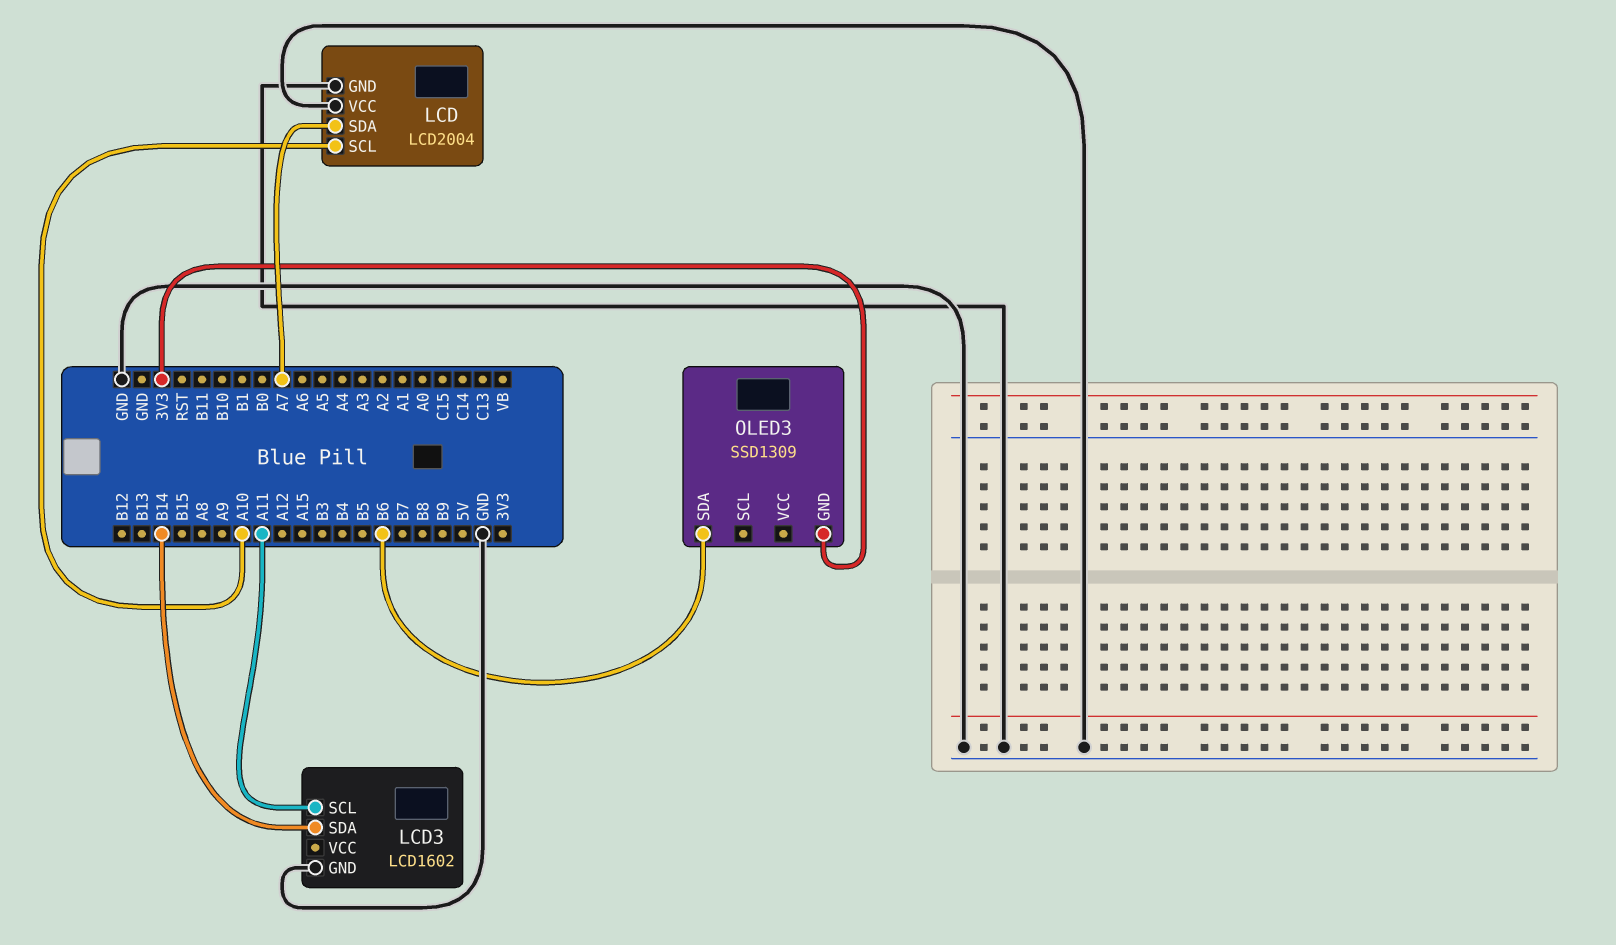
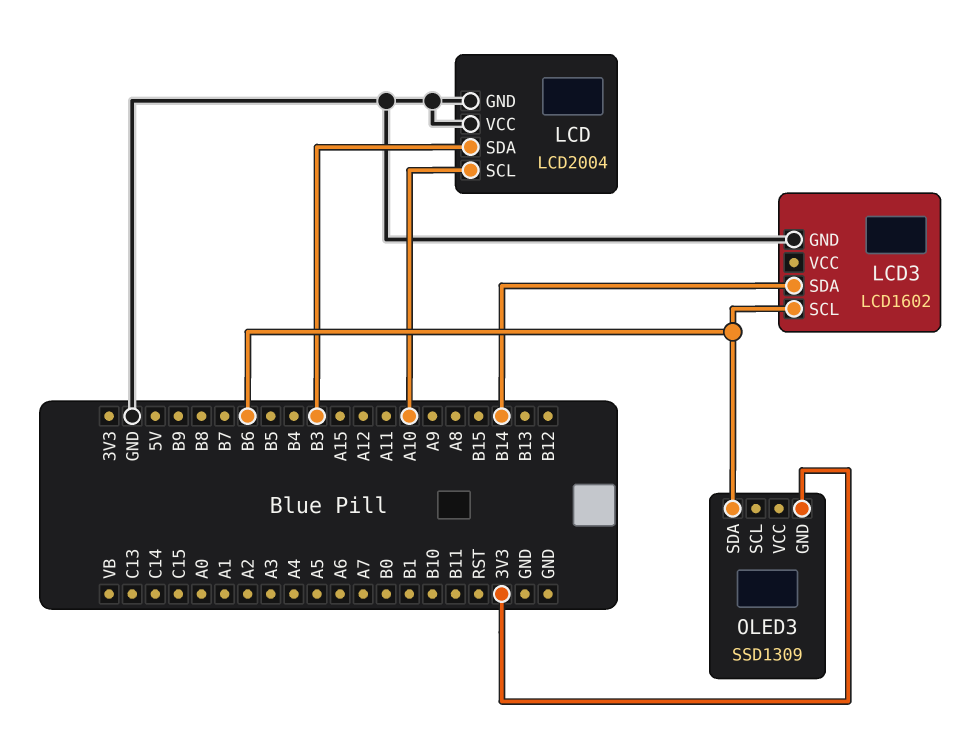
LCD pin SDA: A7 -> B3
LCD3 pin SCL: A11 -> B6

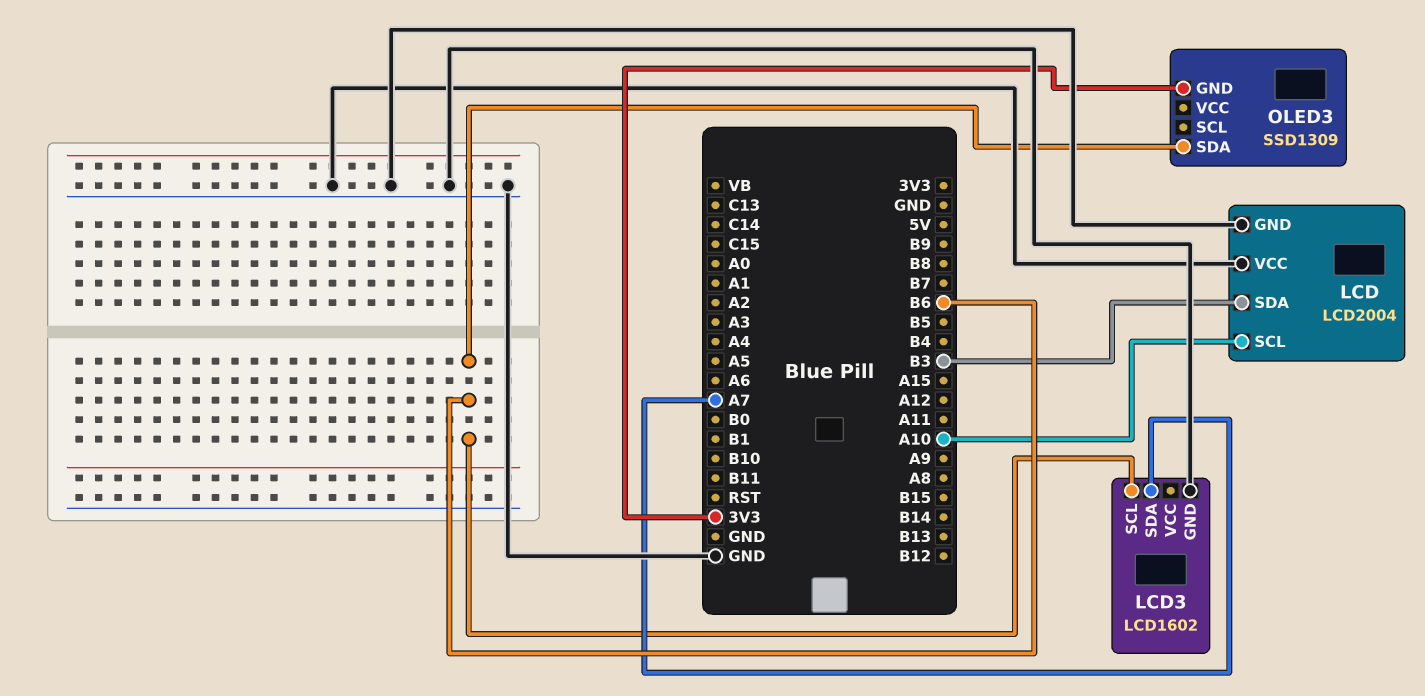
LCD3 pin SDA: B14 -> A7

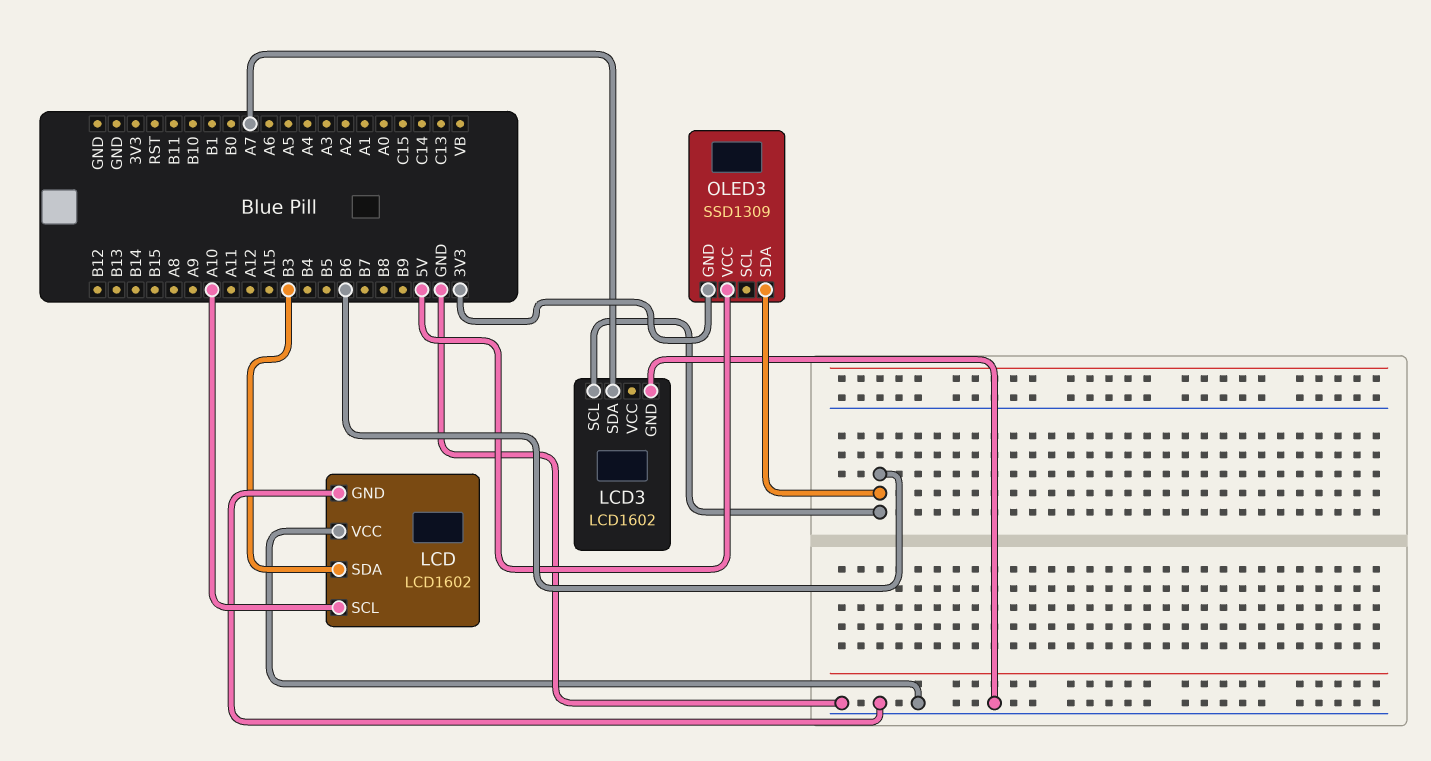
LCD: LCD2004 -> LCD1602
OLED3 pin VCC: none -> 5V

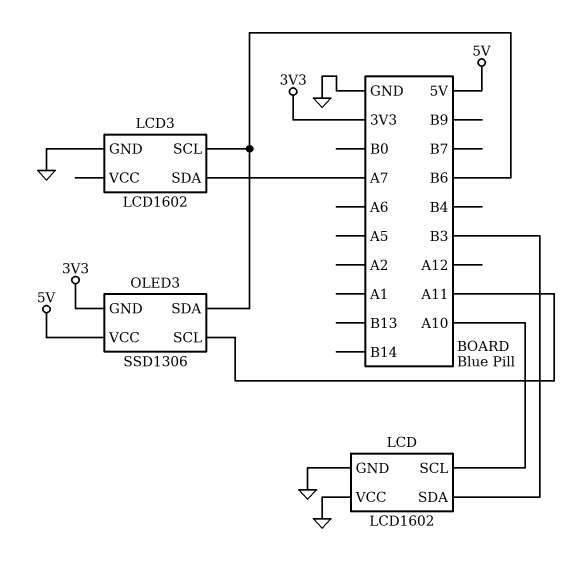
OLED3: SSD1309 -> SSD1306
OLED3 pin SCL: none -> A11

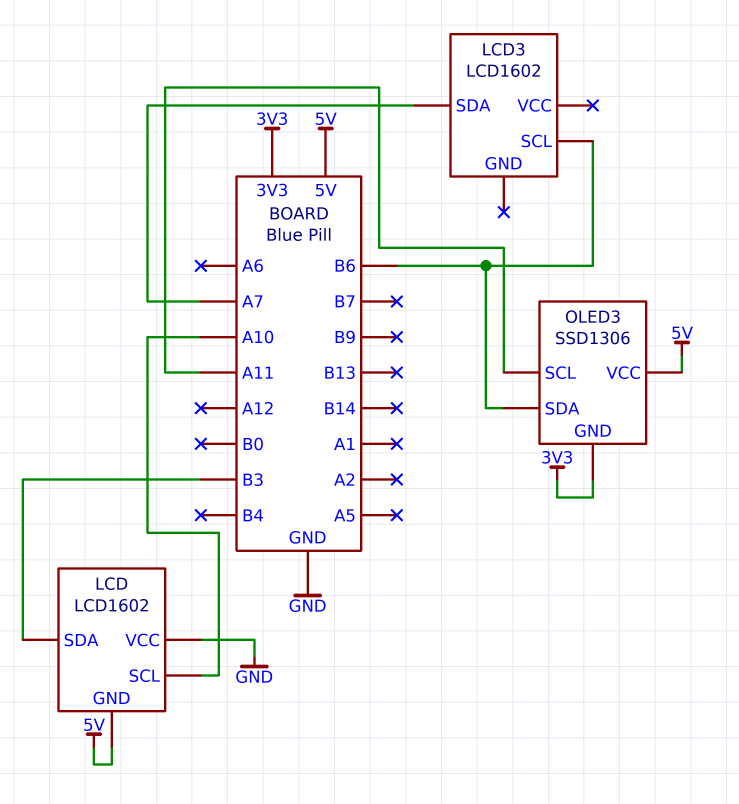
LCD pin GND: GND -> 5V
LCD3 pin GND: GND -> none

